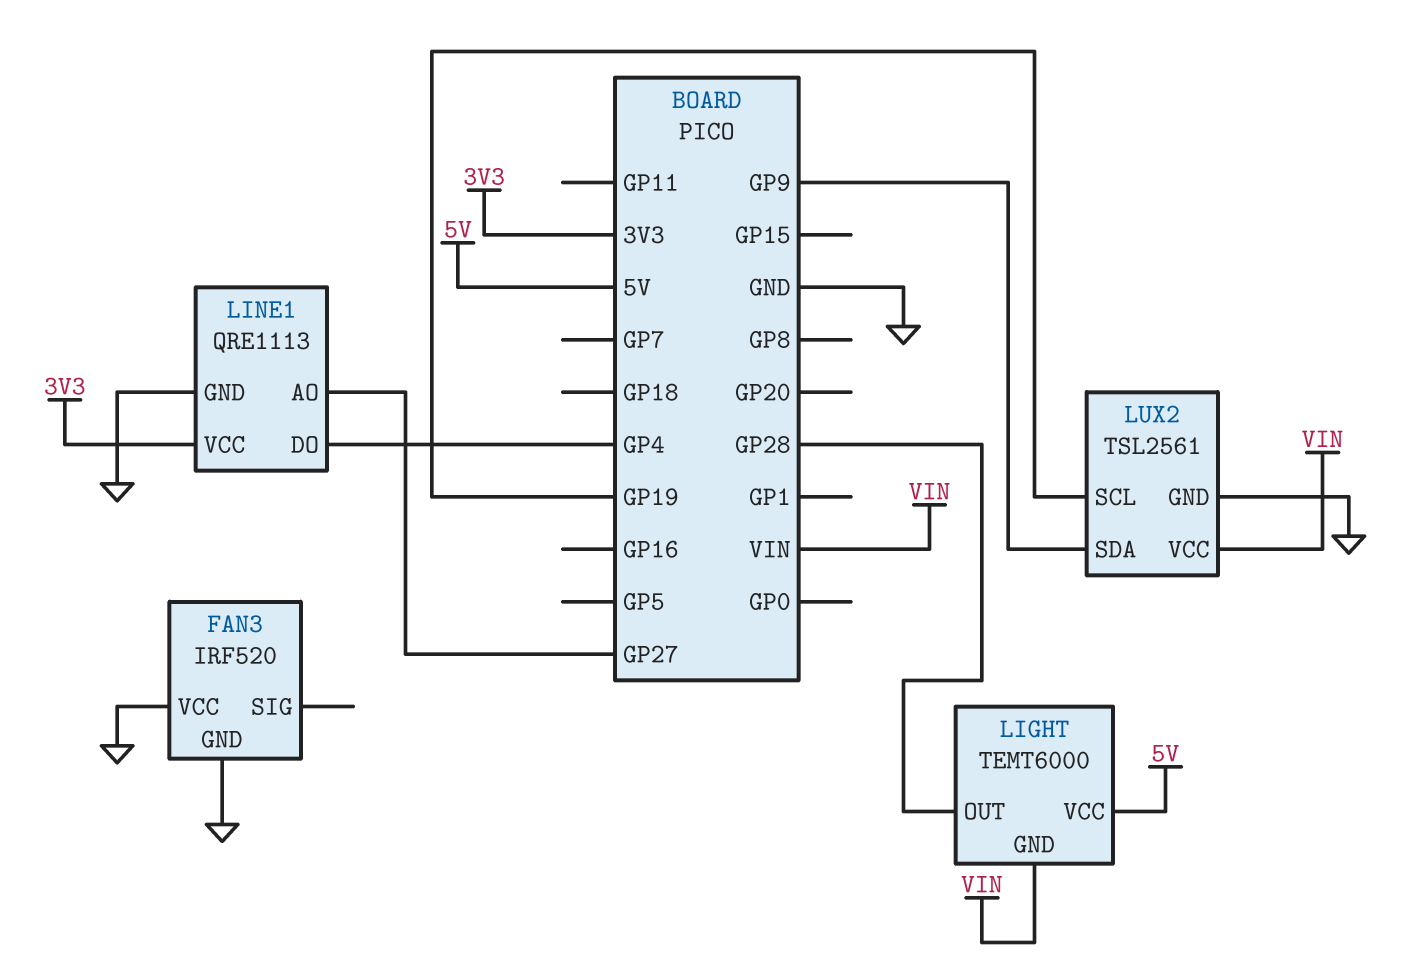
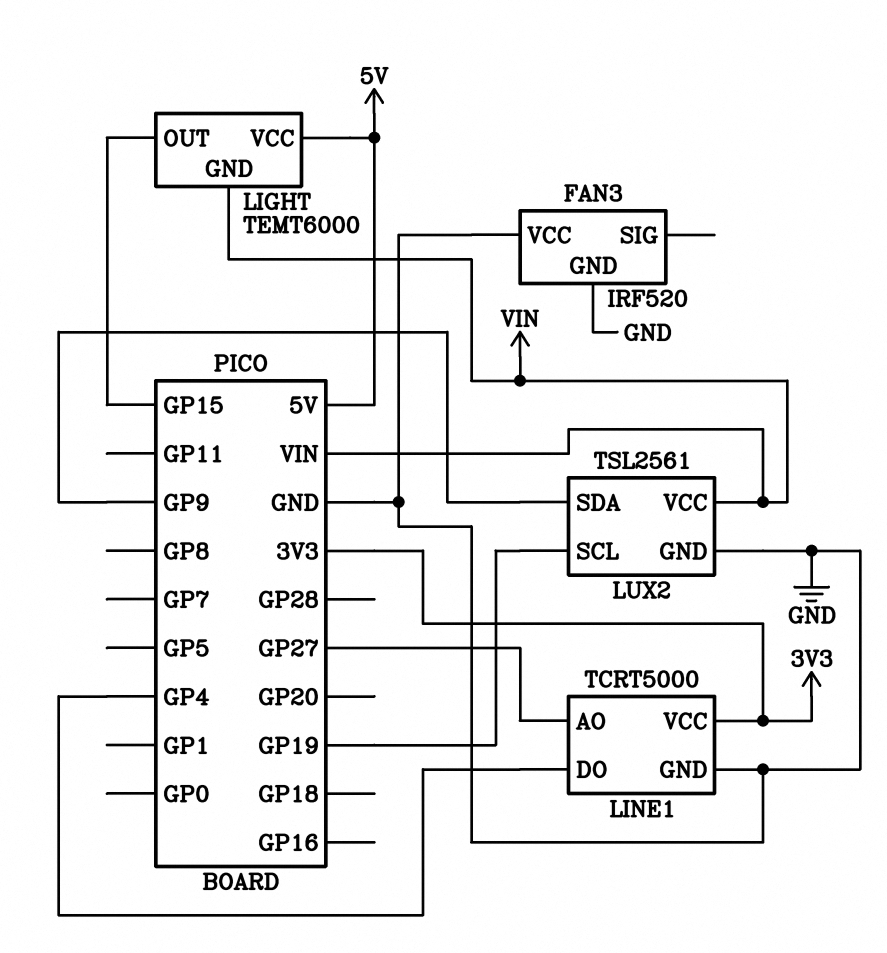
LIGHT pin OUT: GP28 -> GP15
LINE1: QRE1113 -> TCRT5000

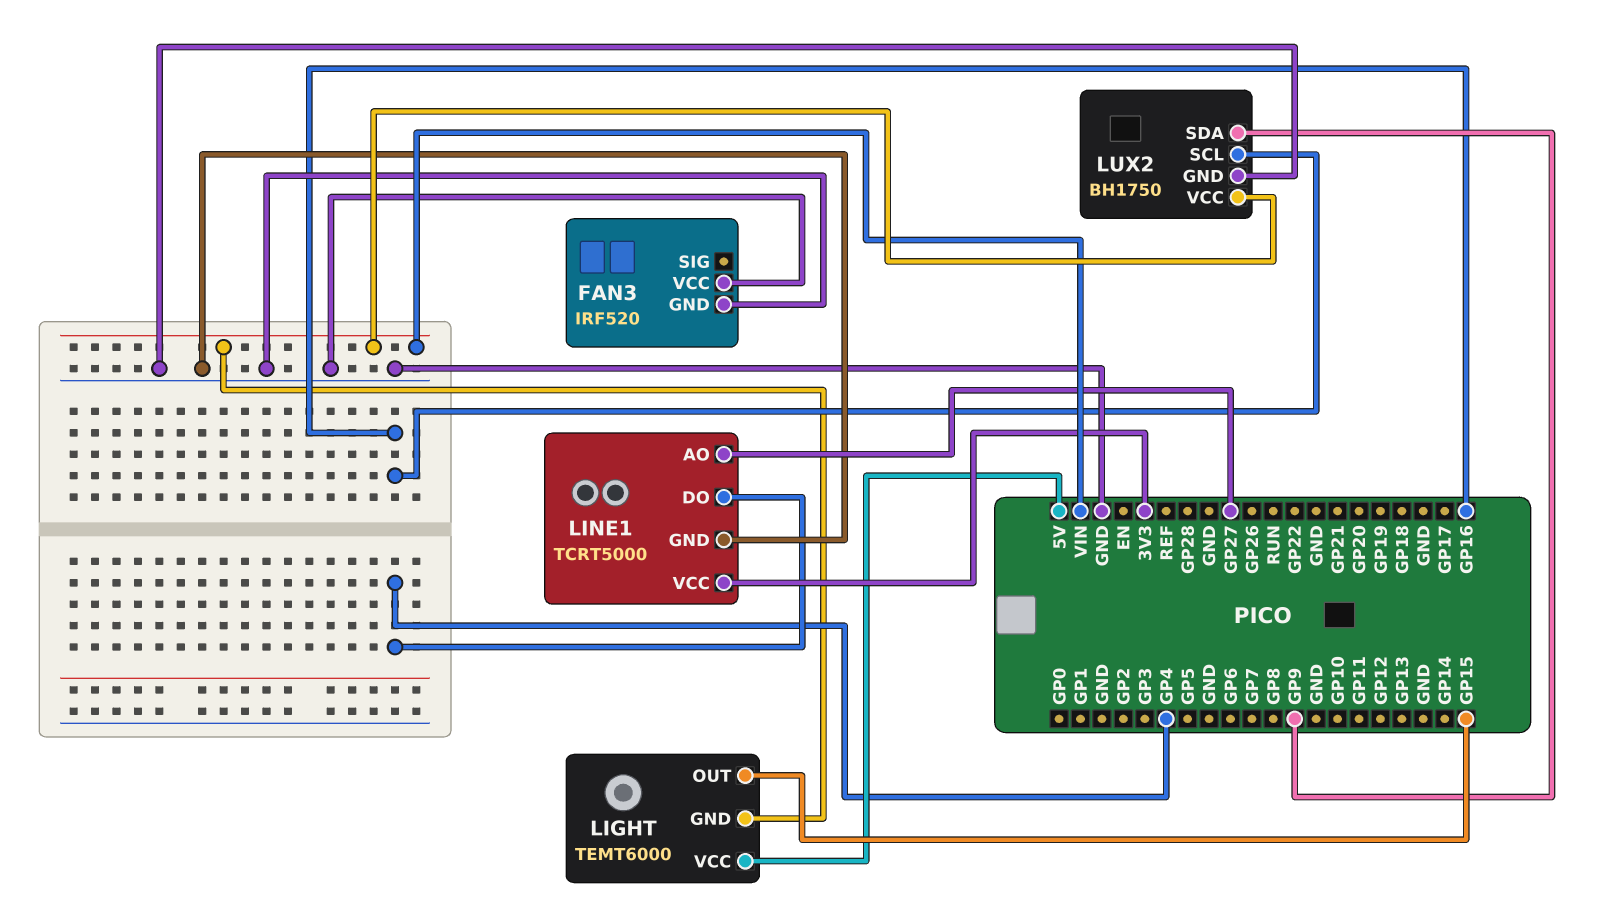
LUX2: TSL2561 -> BH1750
LUX2 pin SCL: GP19 -> GP16

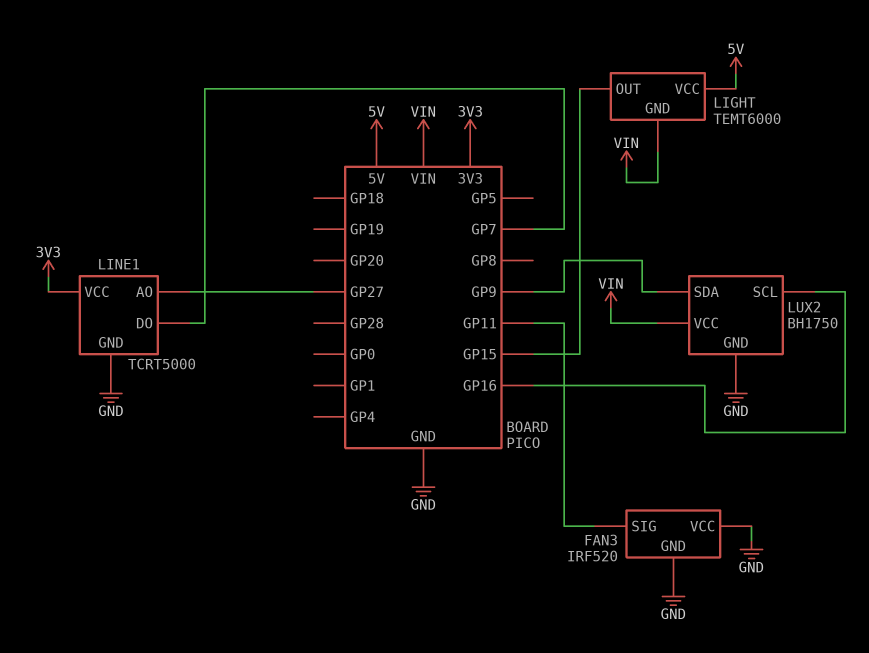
FAN3 pin SIG: none -> GP11
LINE1 pin DO: GP4 -> GP7

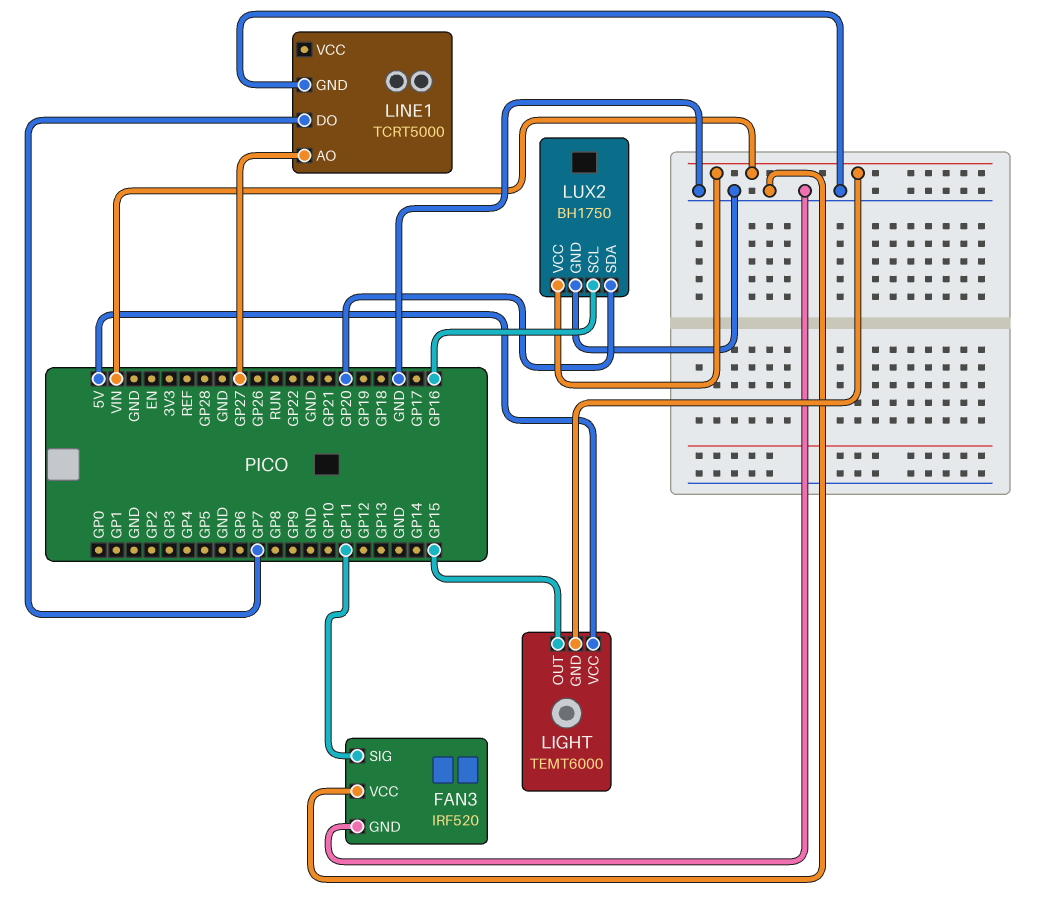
LINE1 pin VCC: 3V3 -> none
LUX2 pin SDA: GP9 -> GP20

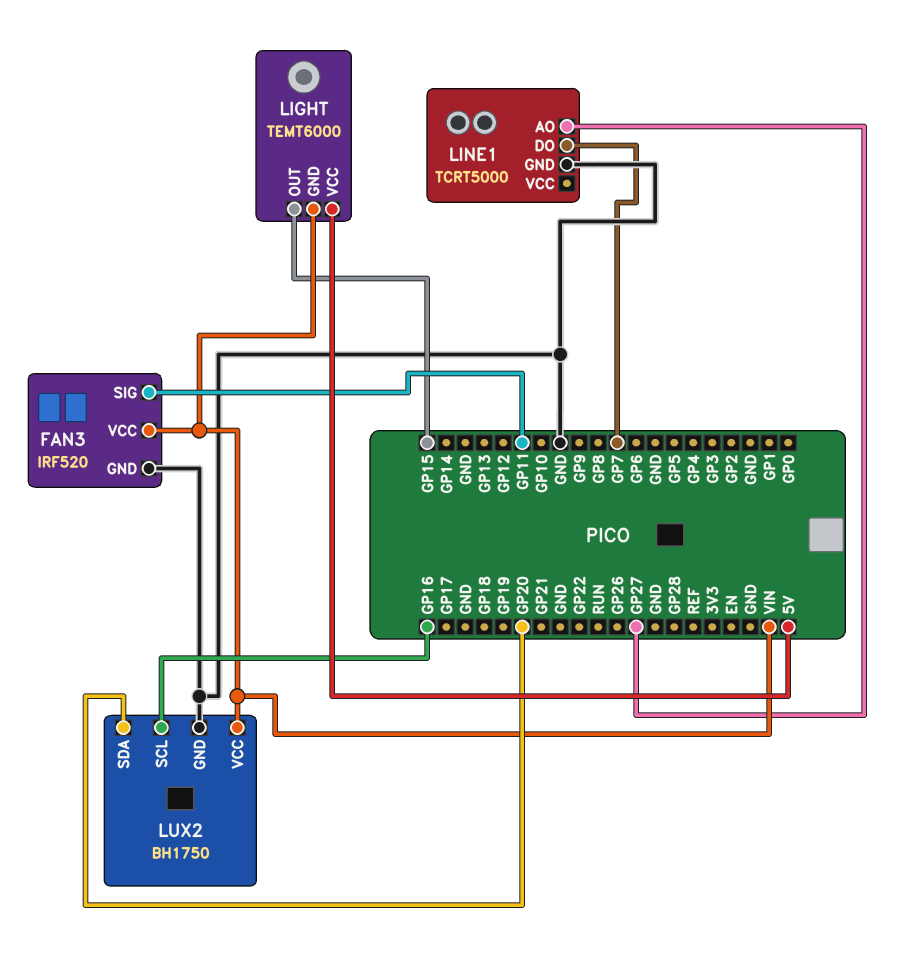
FAN3 pin VCC: GND -> VIN

